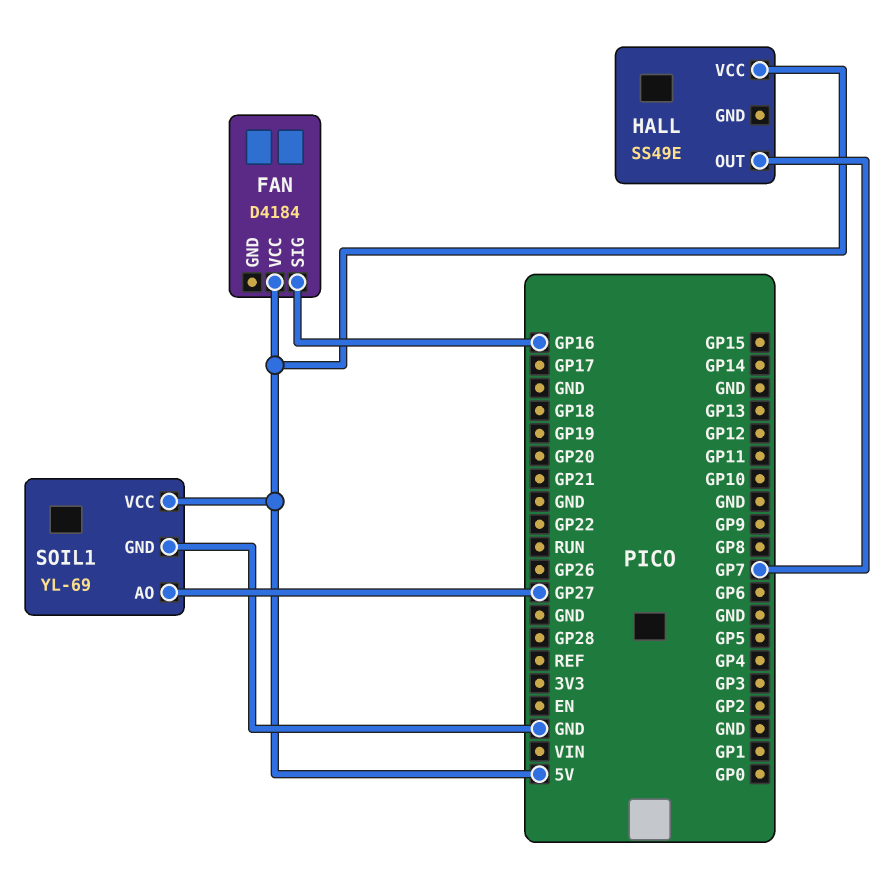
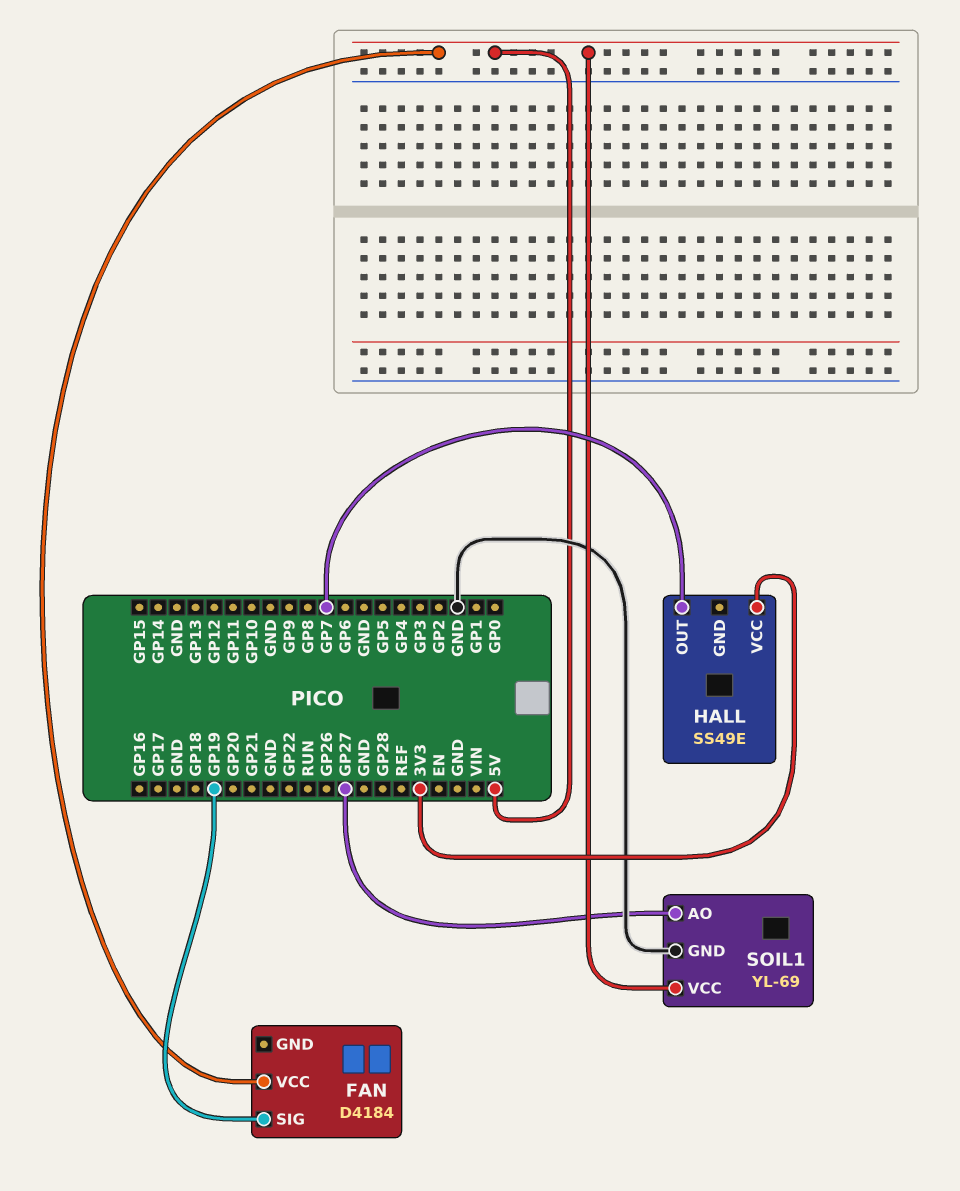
FAN pin SIG: GP16 -> GP19
HALL pin VCC: 5V -> 3V3

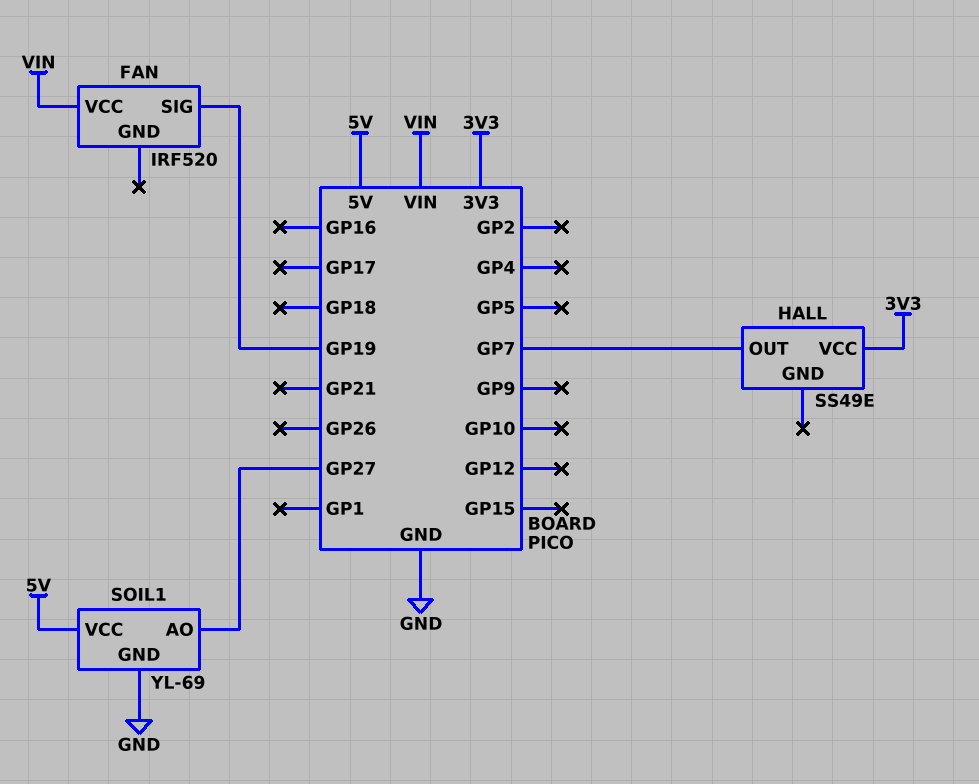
FAN: D4184 -> IRF520
FAN pin VCC: 5V -> VIN

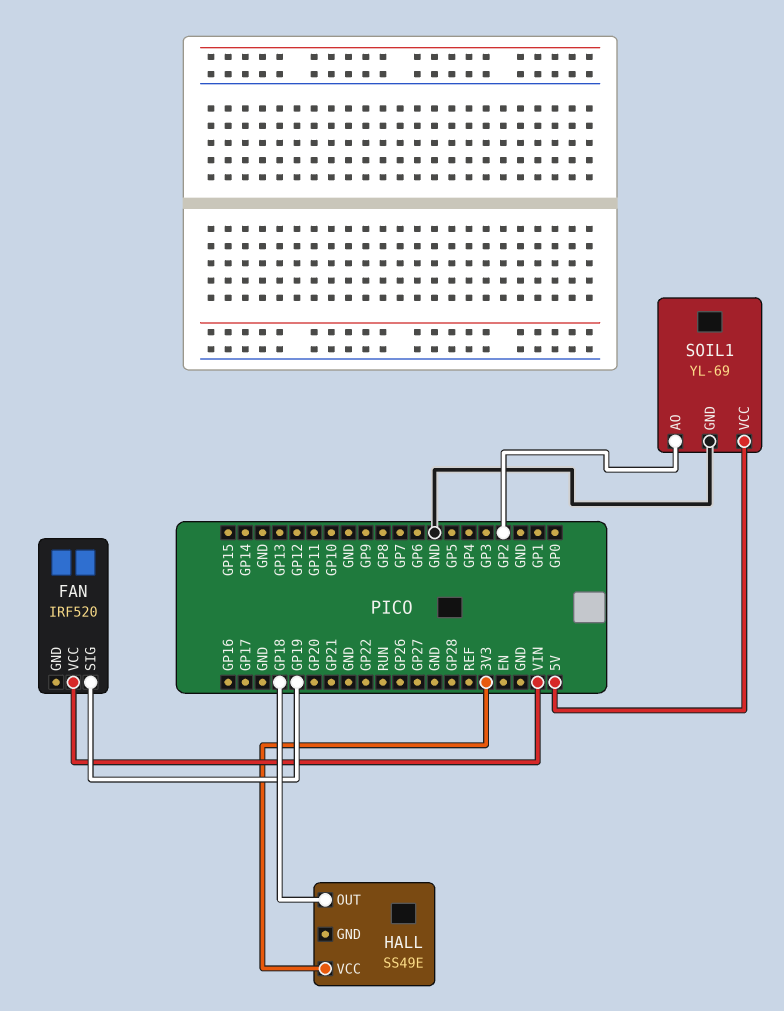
HALL pin OUT: GP7 -> GP18
SOIL1 pin AO: GP27 -> GP2

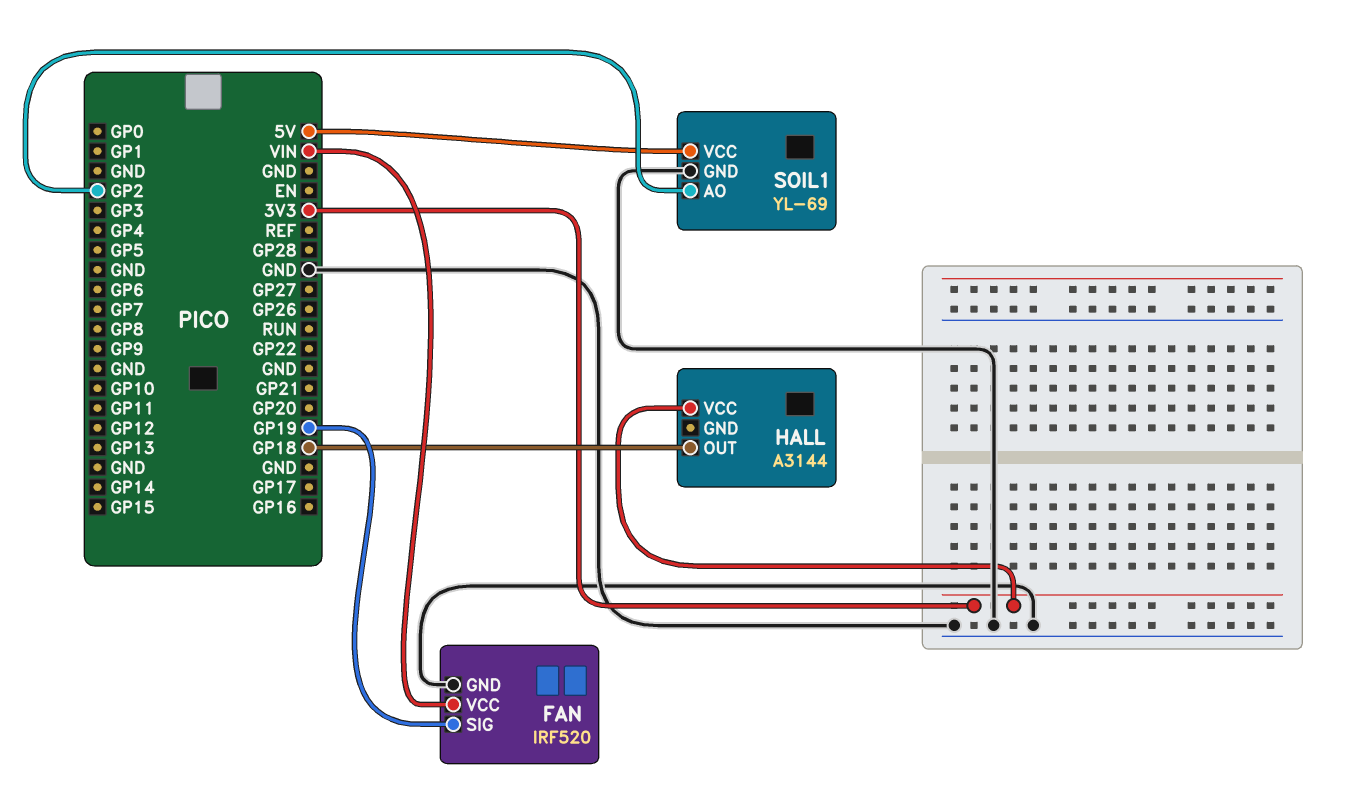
FAN pin GND: none -> GND
HALL: SS49E -> A3144

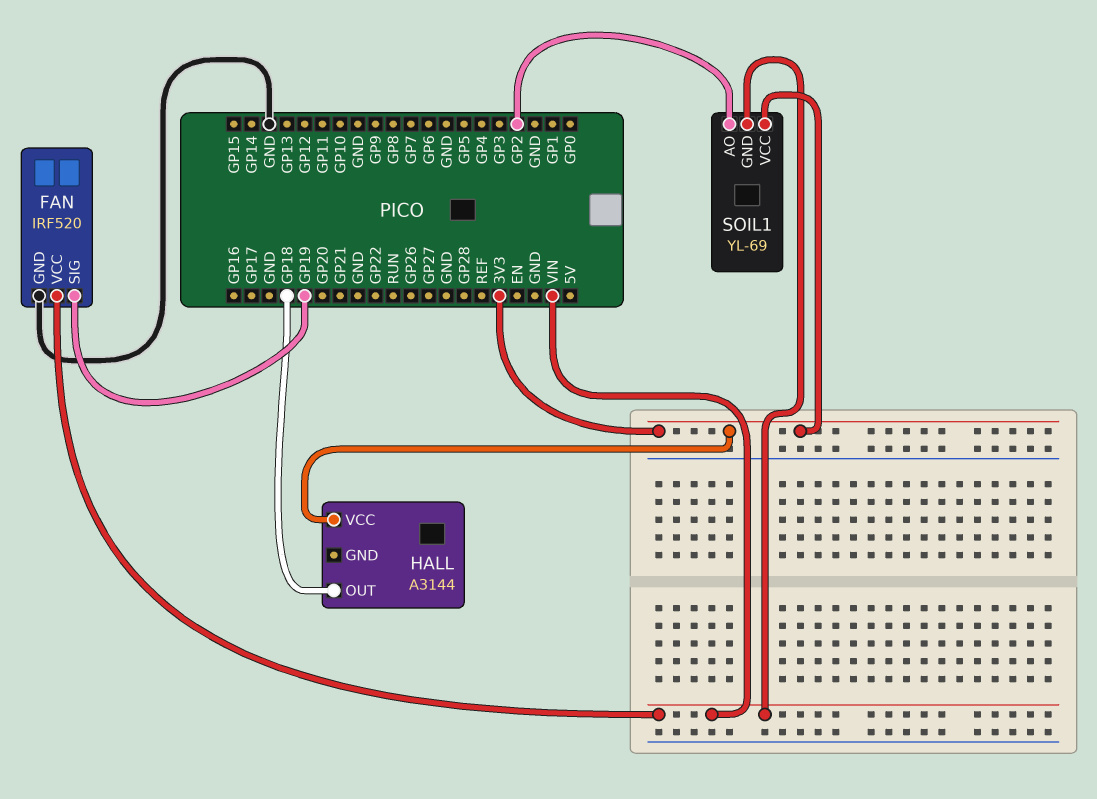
SOIL1 pin GND: GND -> VIN
SOIL1 pin VCC: 5V -> 3V3

